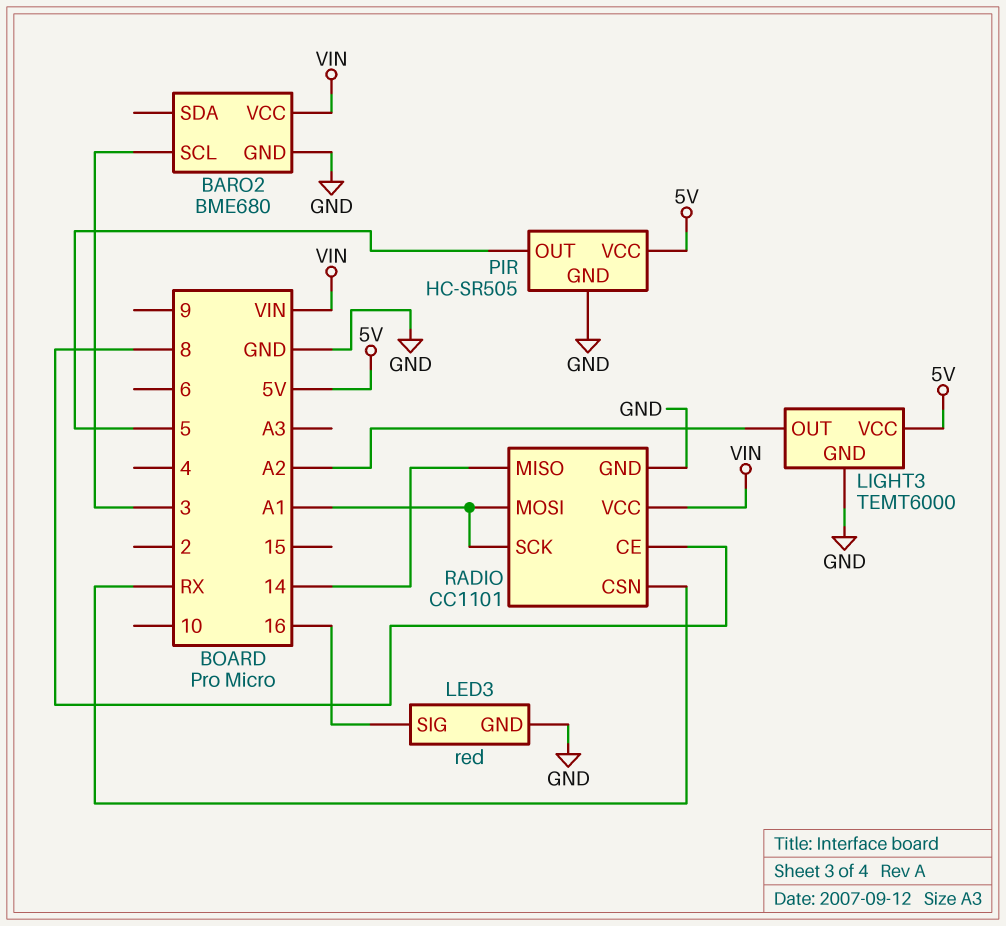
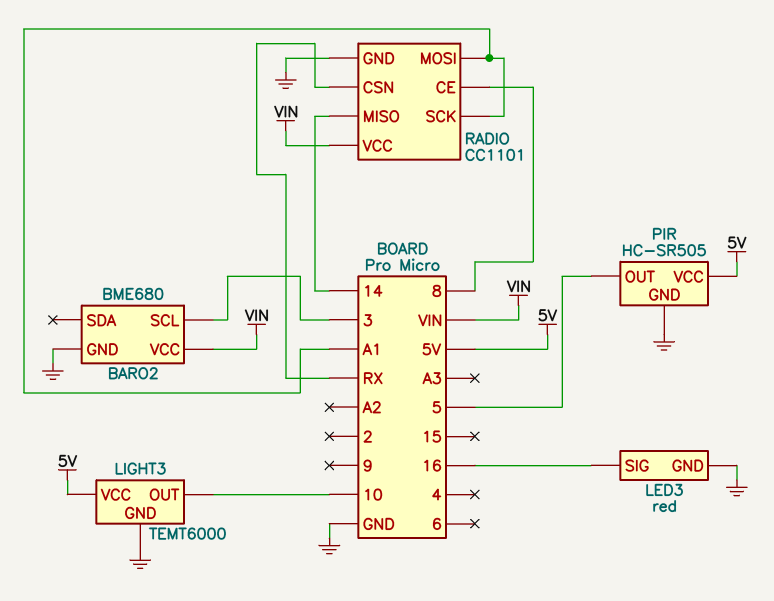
LIGHT3 pin OUT: A2 -> 10

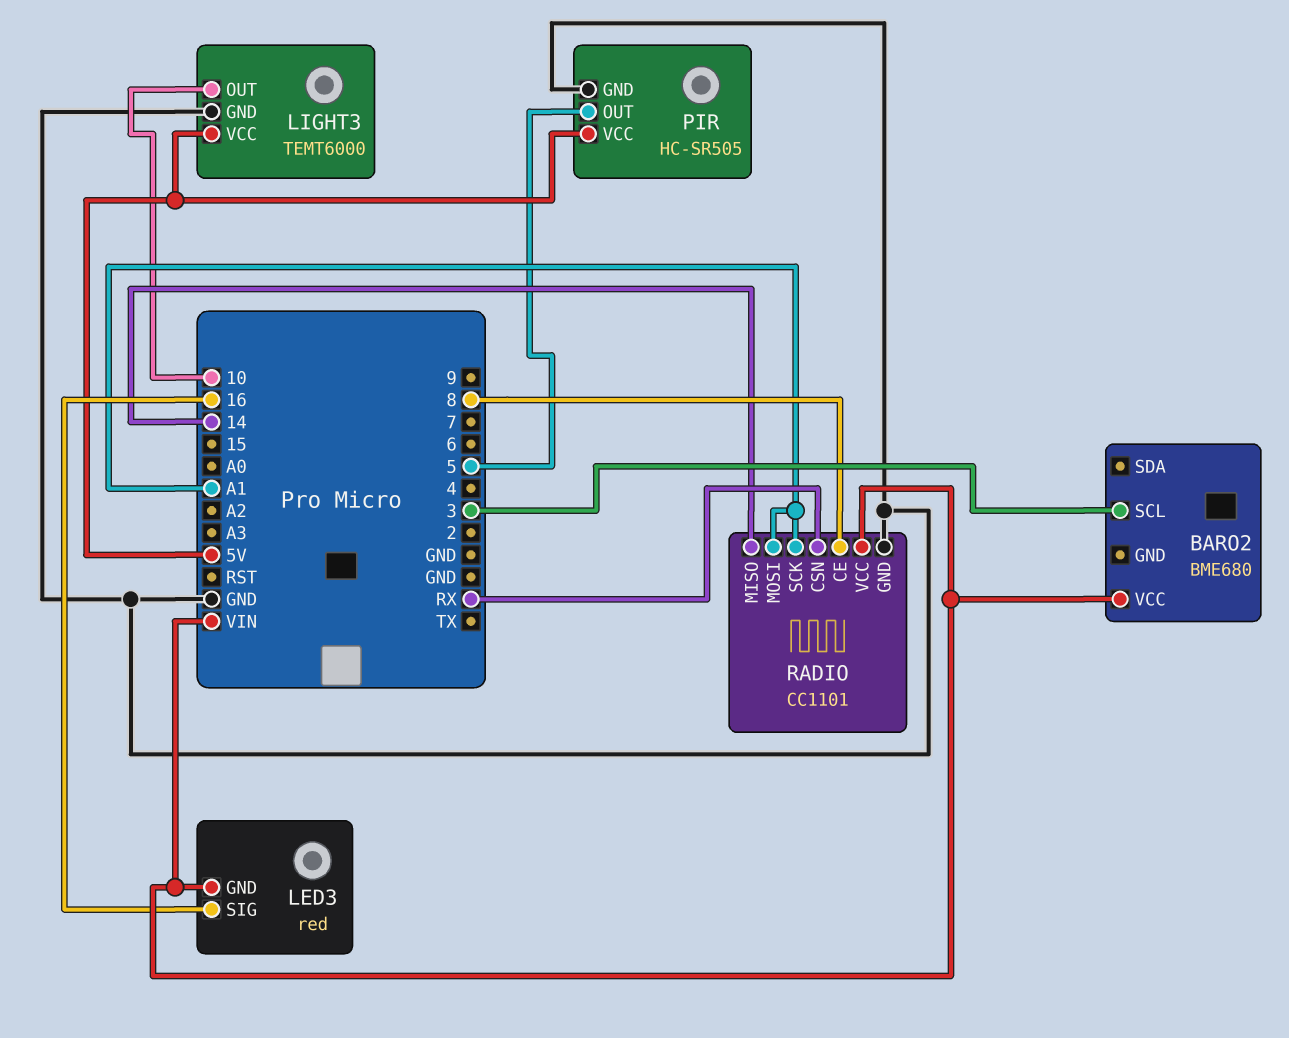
BARO2 pin GND: GND -> none
LED3 pin GND: GND -> VIN

